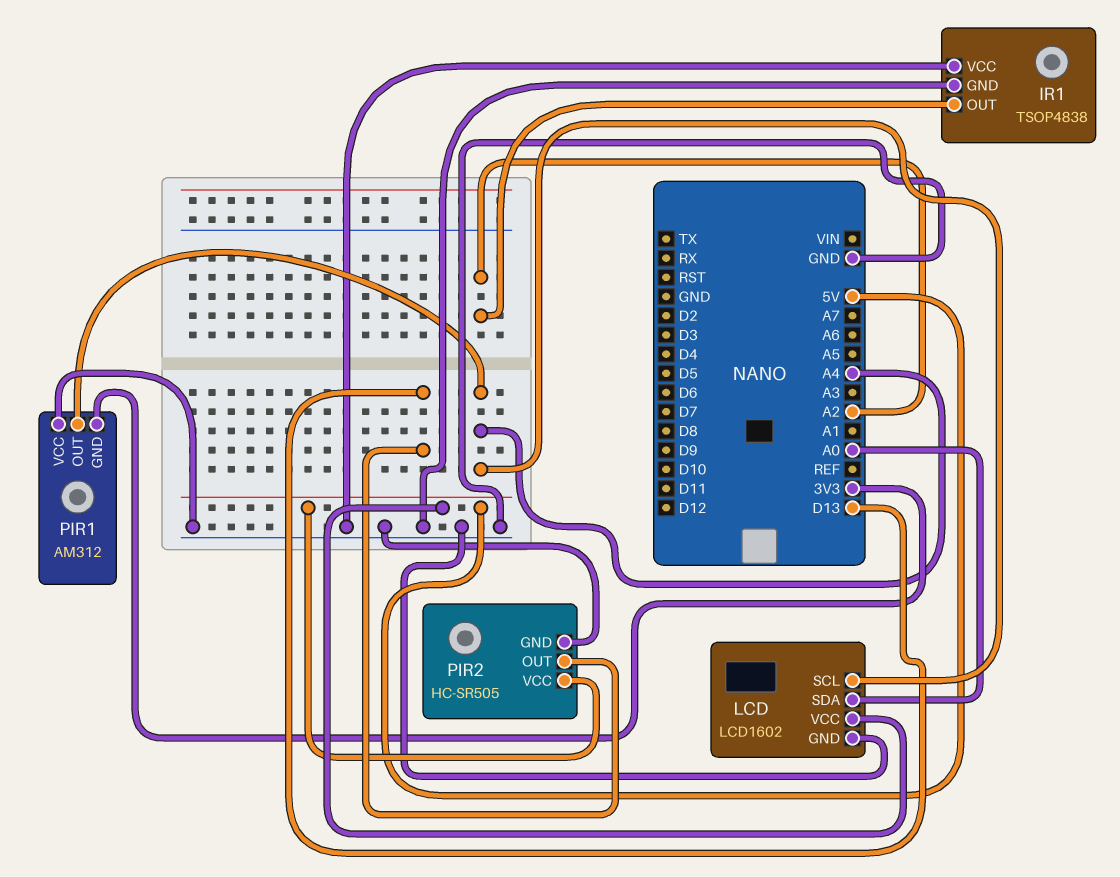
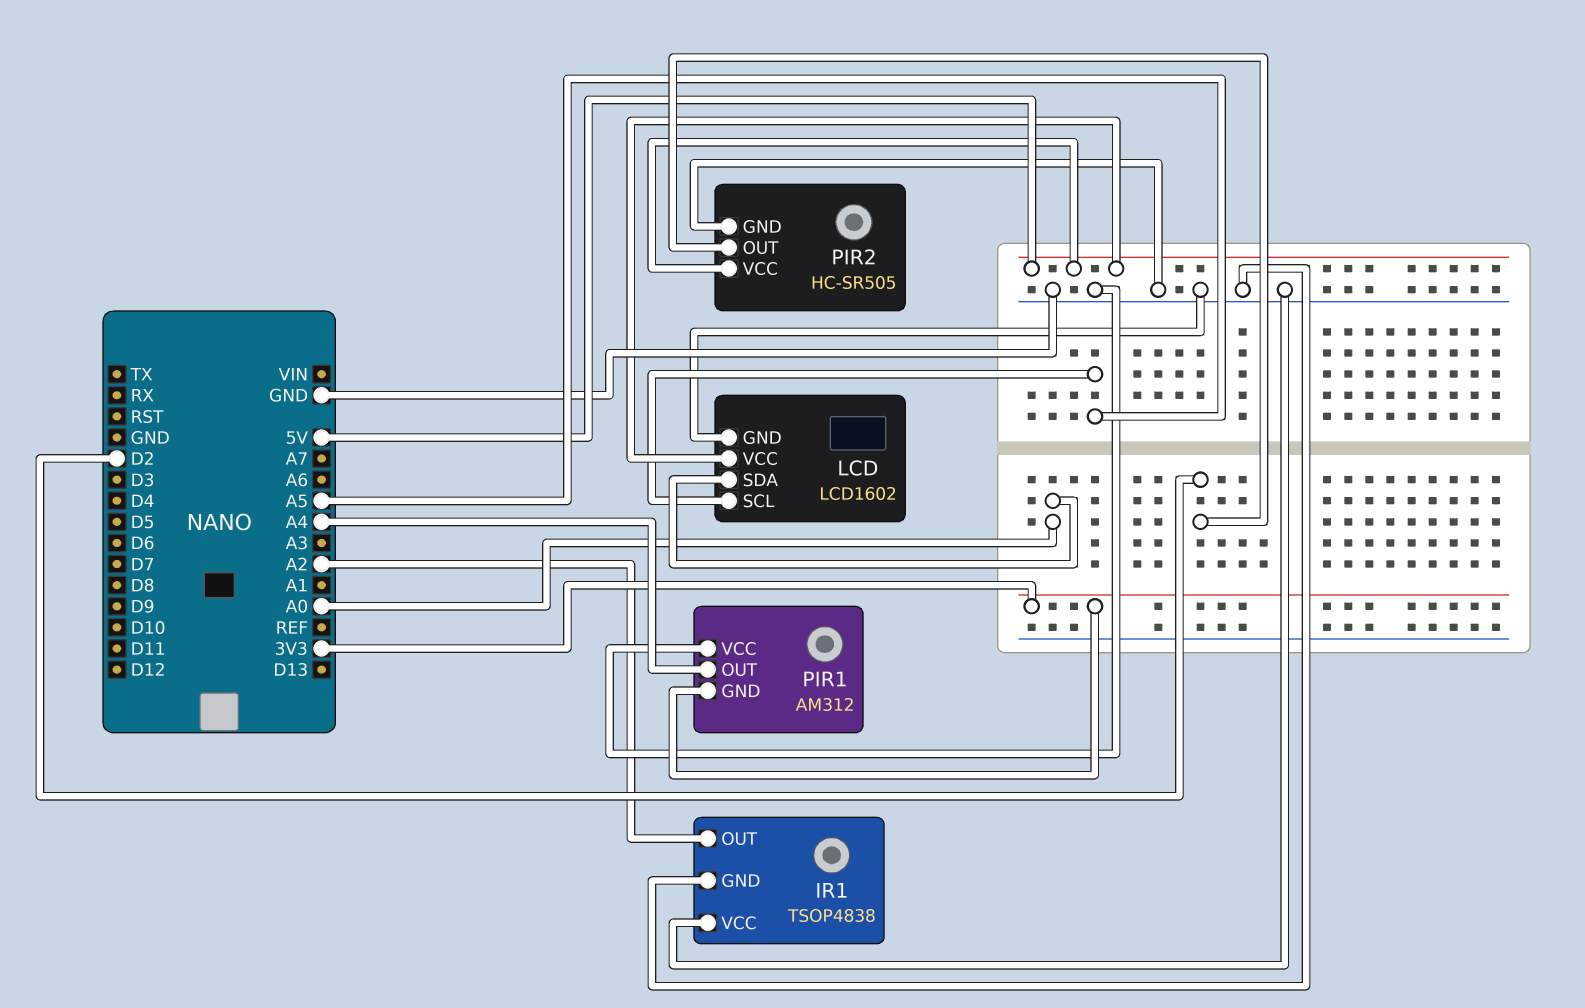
LCD pin SCL: A4 -> A5
PIR2 pin OUT: D13 -> D2

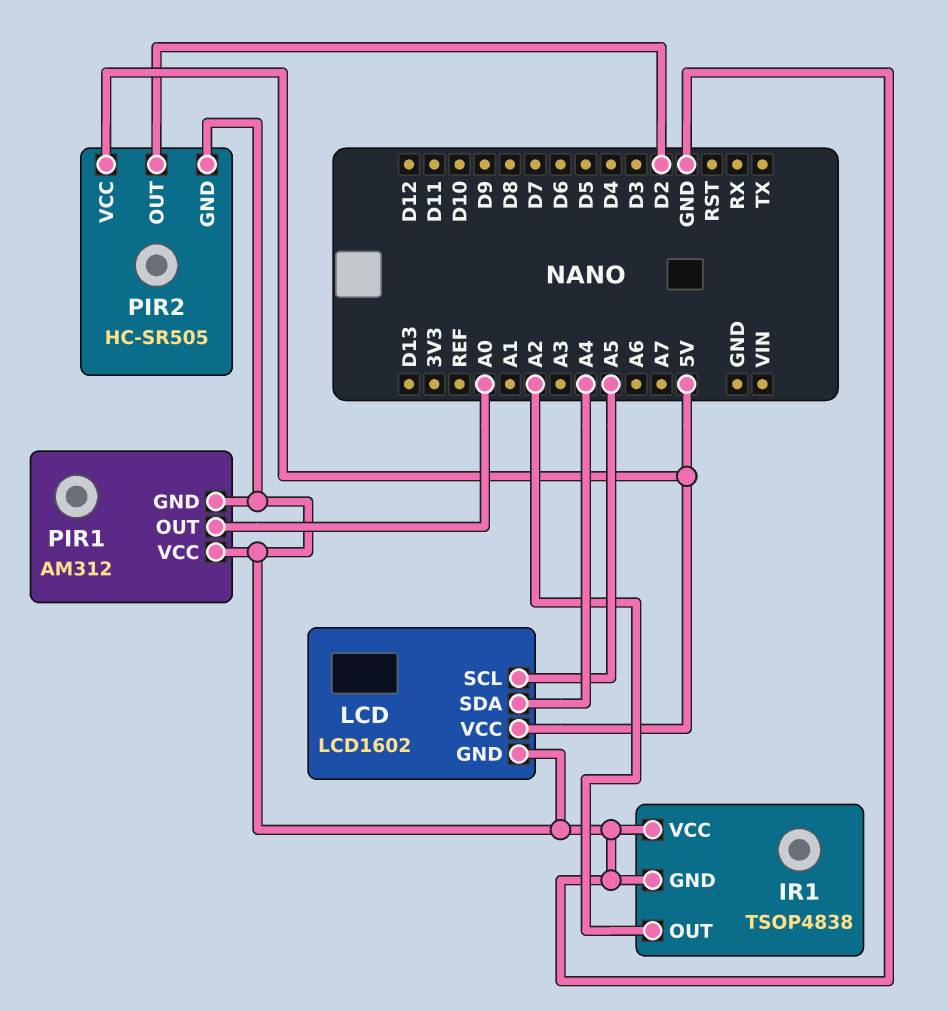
LCD pin SDA: A0 -> A4
PIR1 pin GND: 3V3 -> GND
PIR1 pin OUT: A4 -> A0

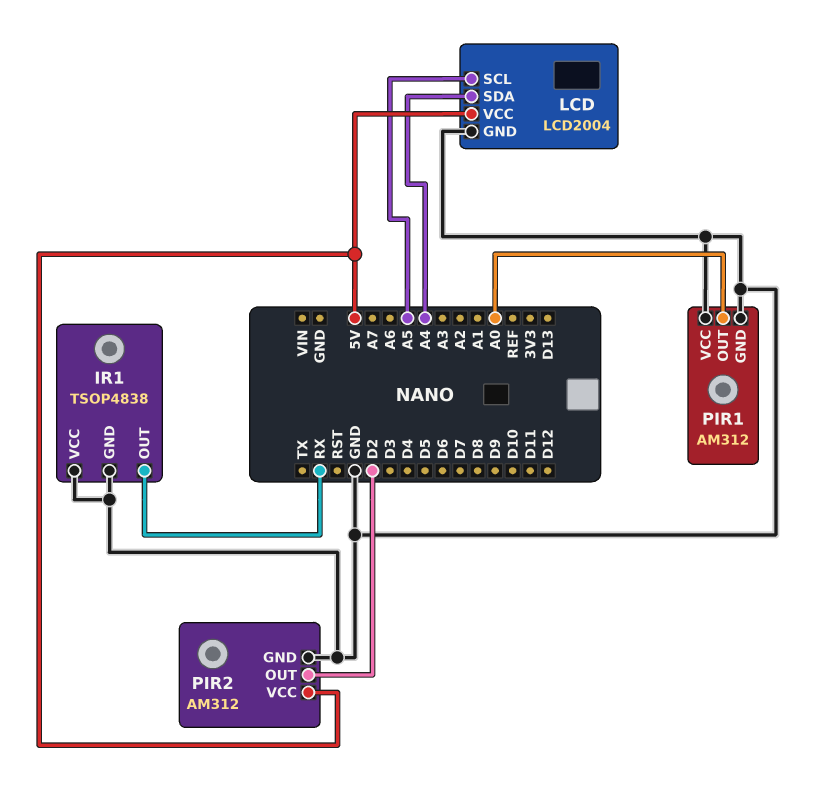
IR1 pin OUT: A2 -> RX
LCD: LCD1602 -> LCD2004
PIR2: HC-SR505 -> AM312

